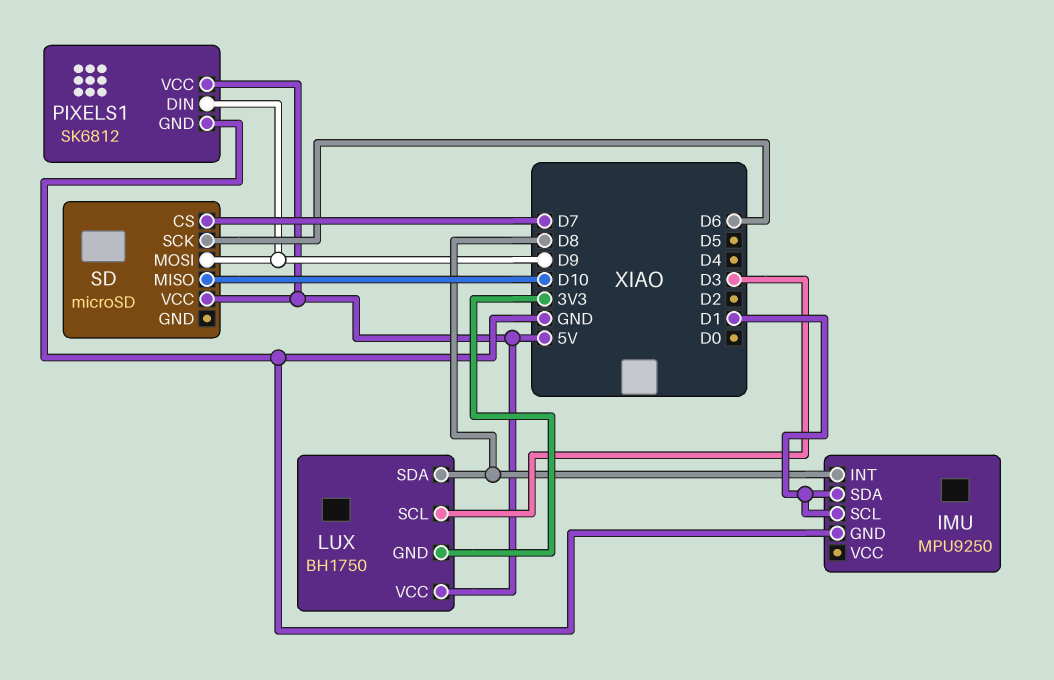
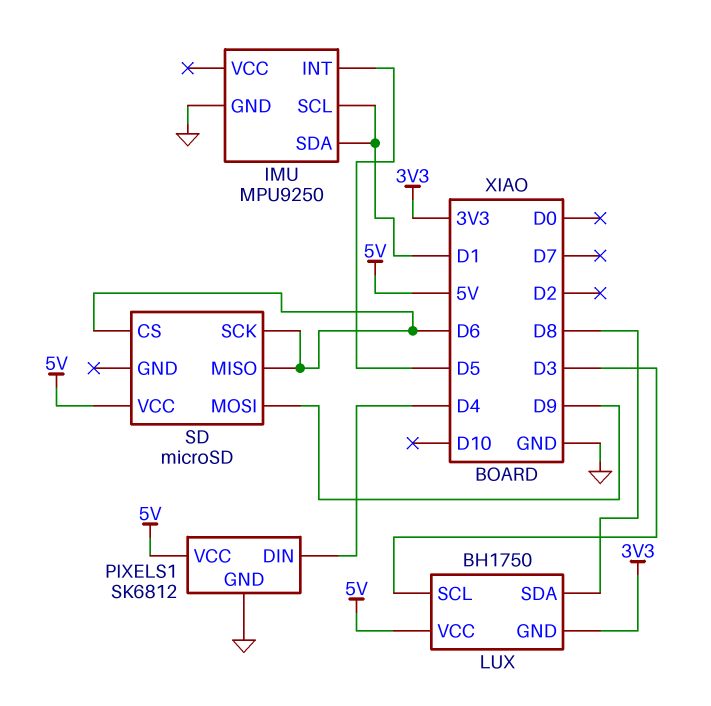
IMU pin INT: D8 -> D5
PIXELS1 pin DIN: D9 -> D4
SD pin CS: D7 -> D6
SD pin MISO: D10 -> D6

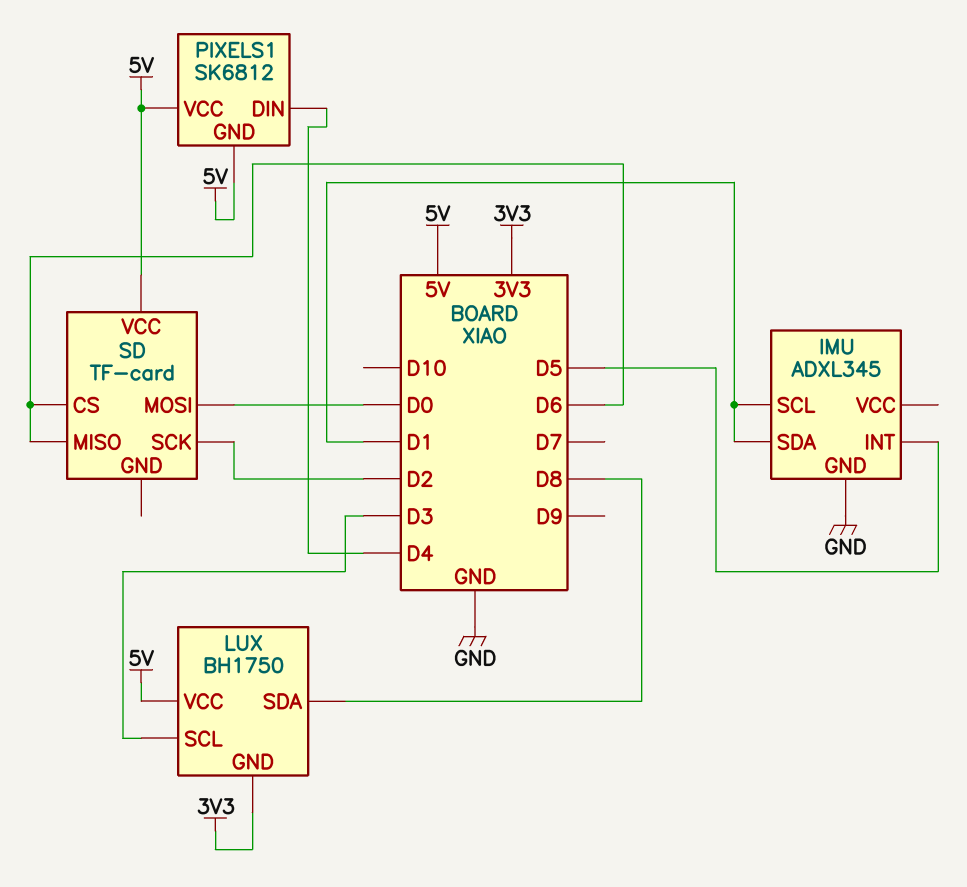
IMU: MPU9250 -> ADXL345
PIXELS1 pin GND: GND -> 5V
SD: microSD -> TF-card
SD pin MOSI: D9 -> D0
SD pin SCK: D6 -> D2

